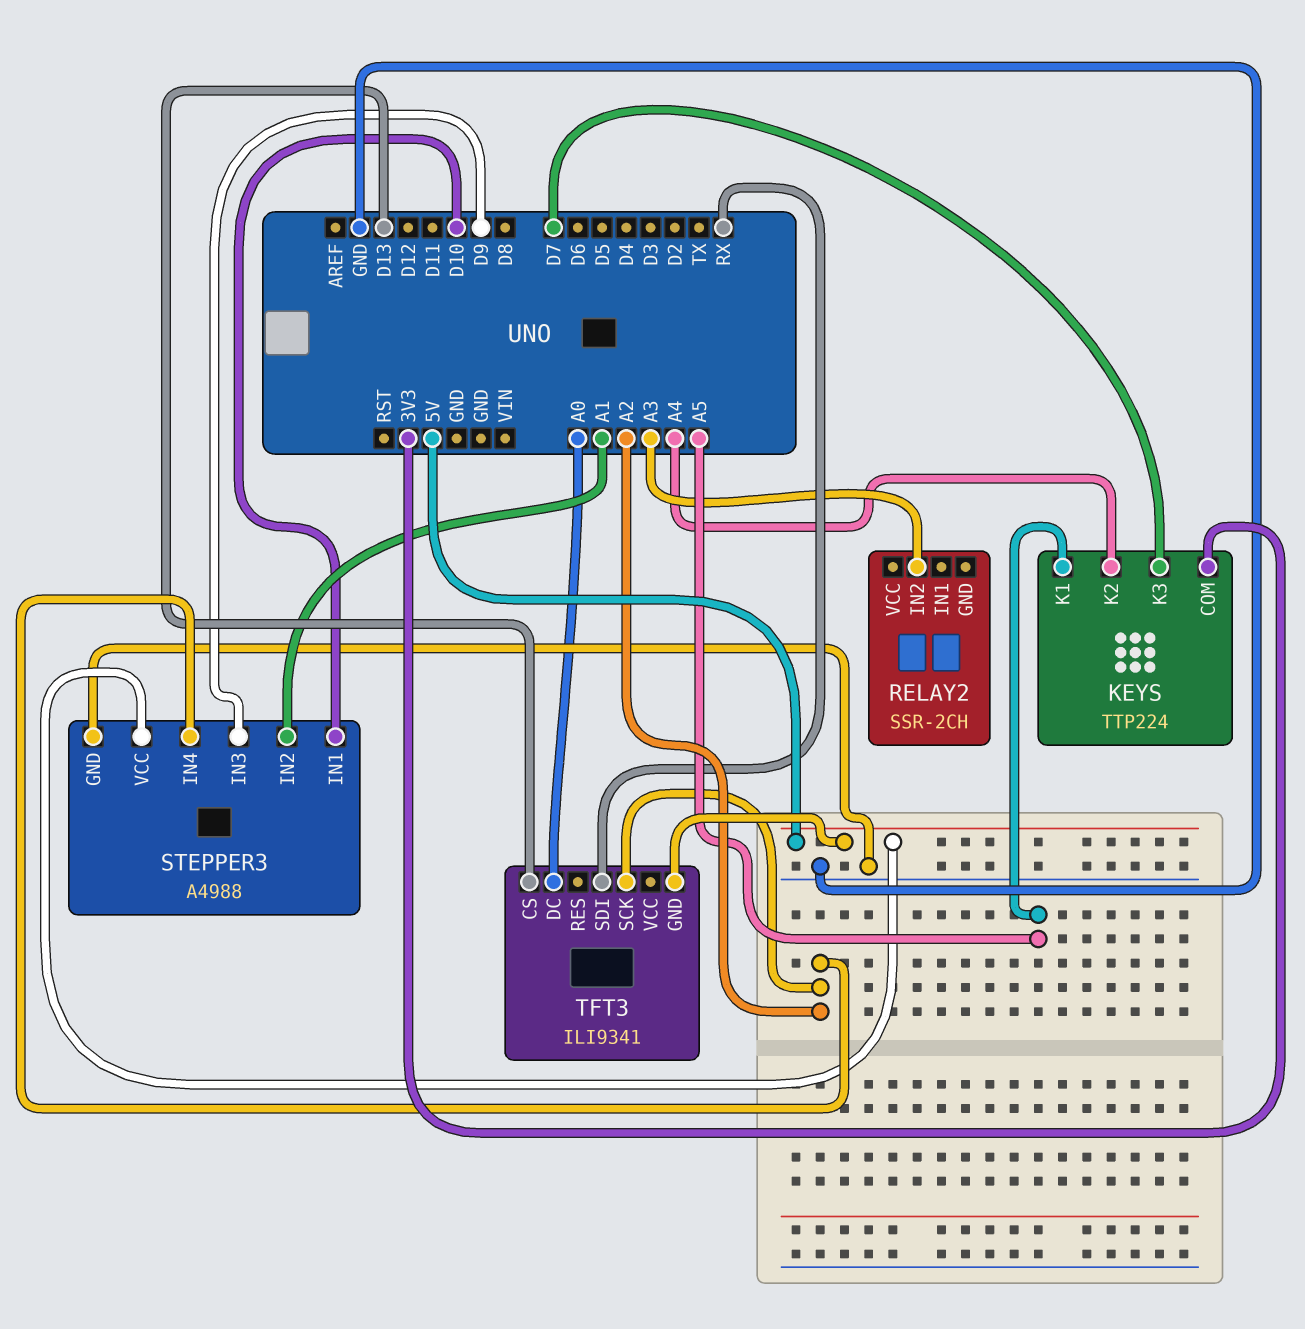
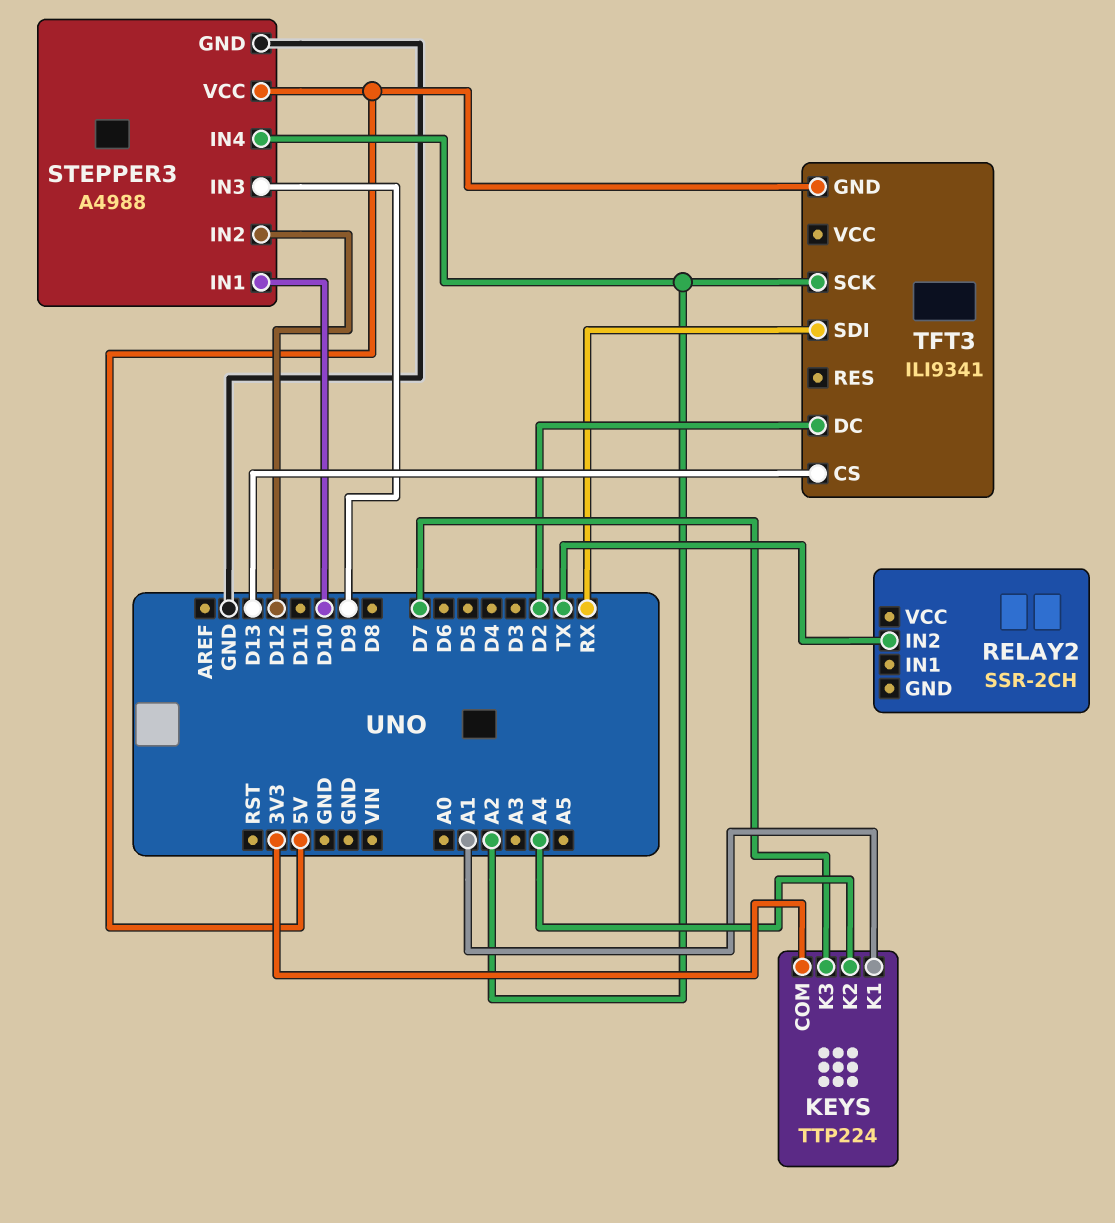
KEYS pin K1: A5 -> A1
RELAY2 pin IN2: A3 -> TX
STEPPER3 pin IN2: A1 -> D12
TFT3 pin DC: A0 -> D2

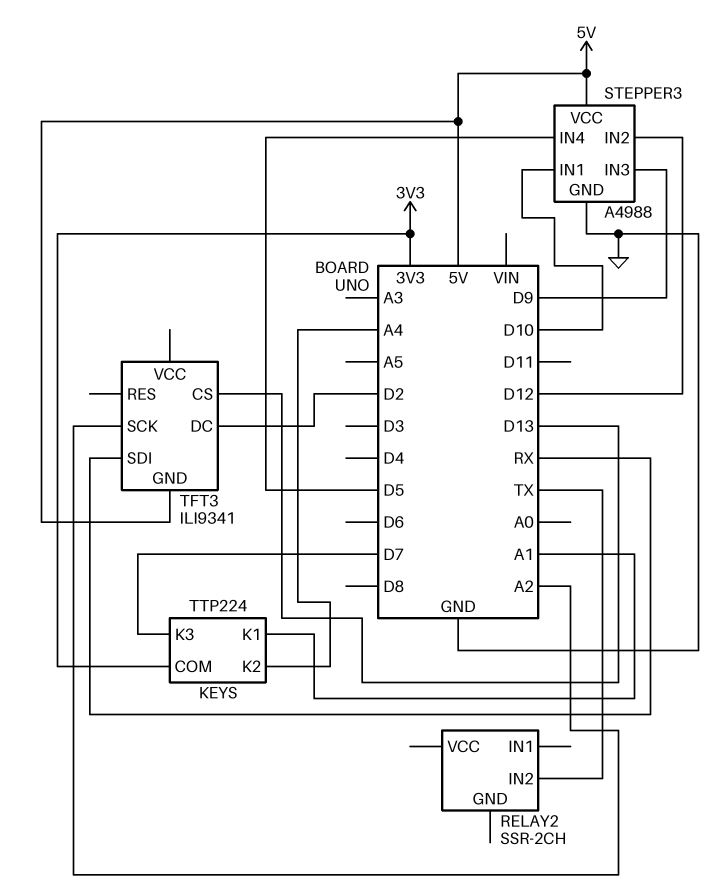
STEPPER3 pin IN4: A2 -> D5

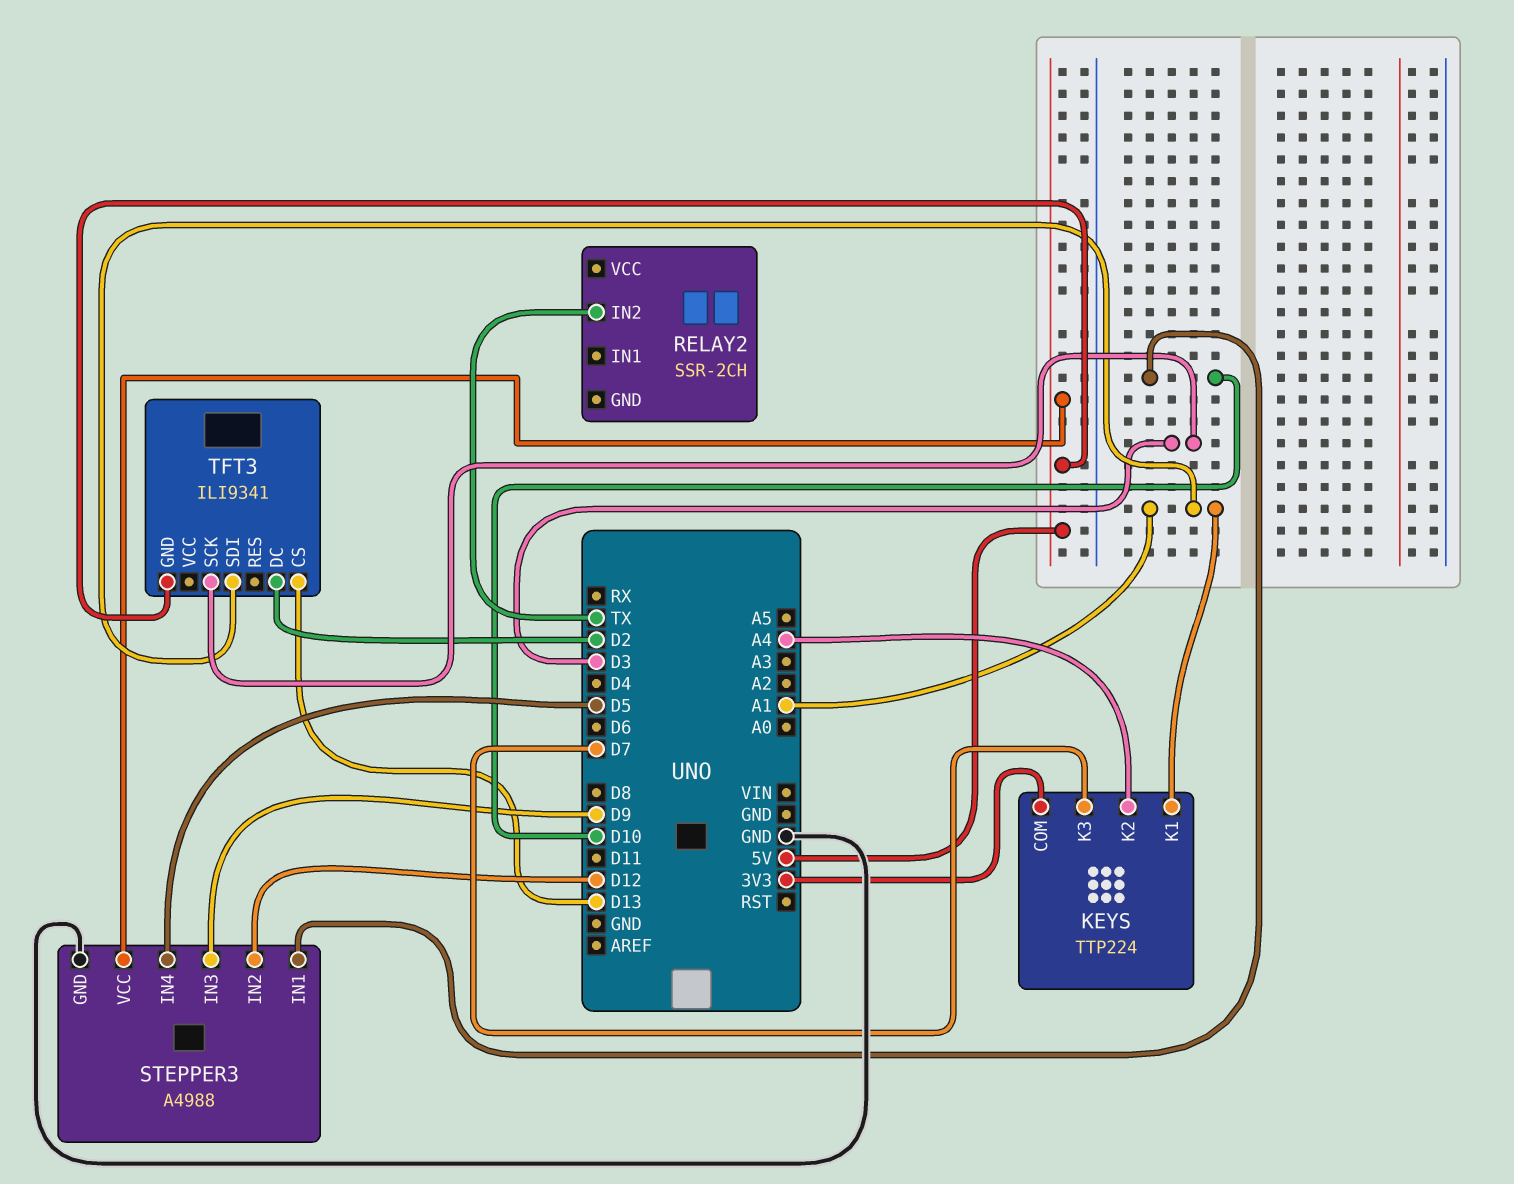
TFT3 pin SCK: A2 -> D3
TFT3 pin SDI: RX -> A1

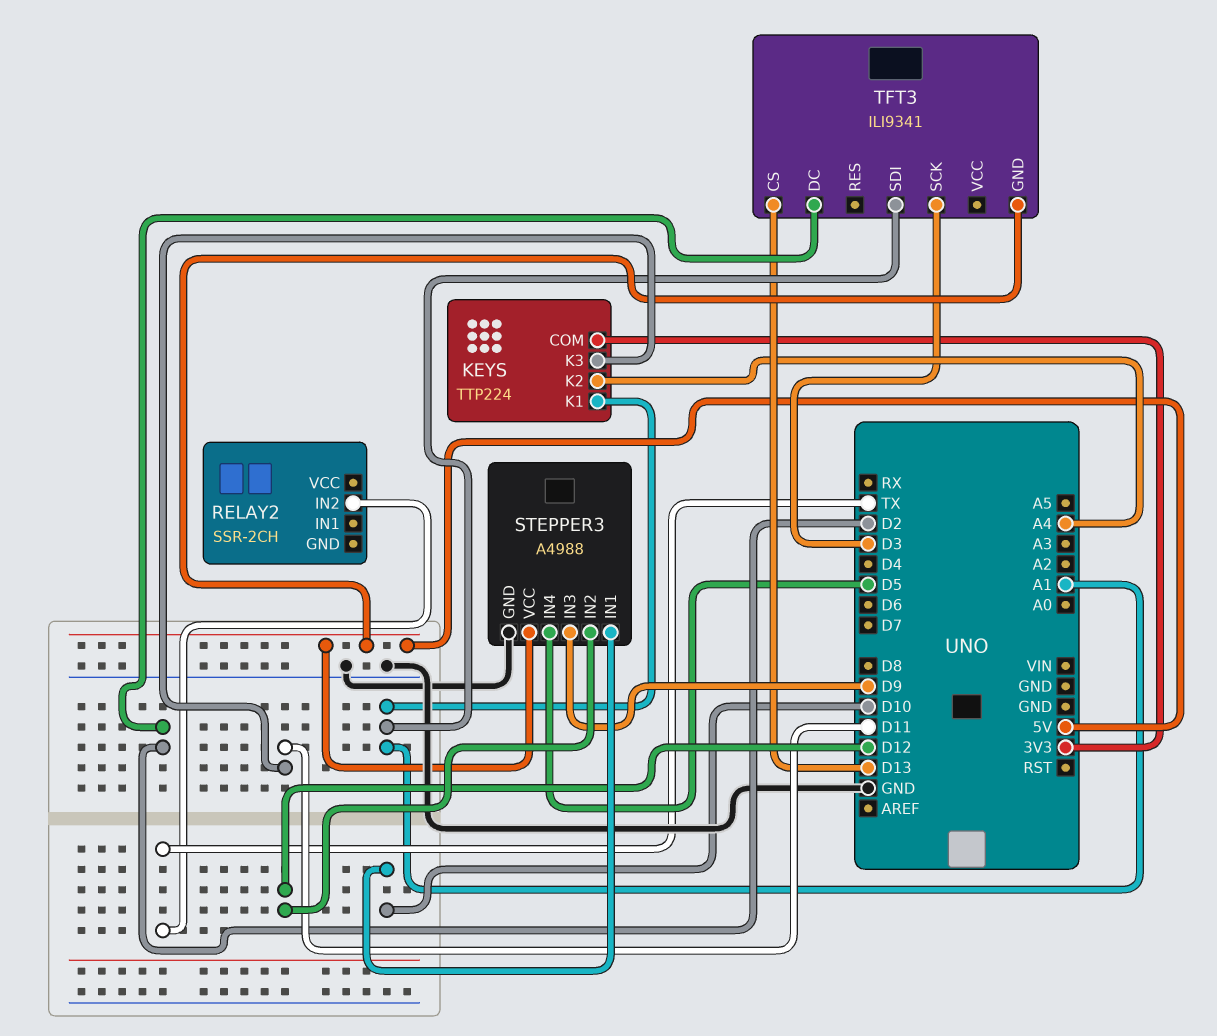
KEYS pin K3: D7 -> D11

